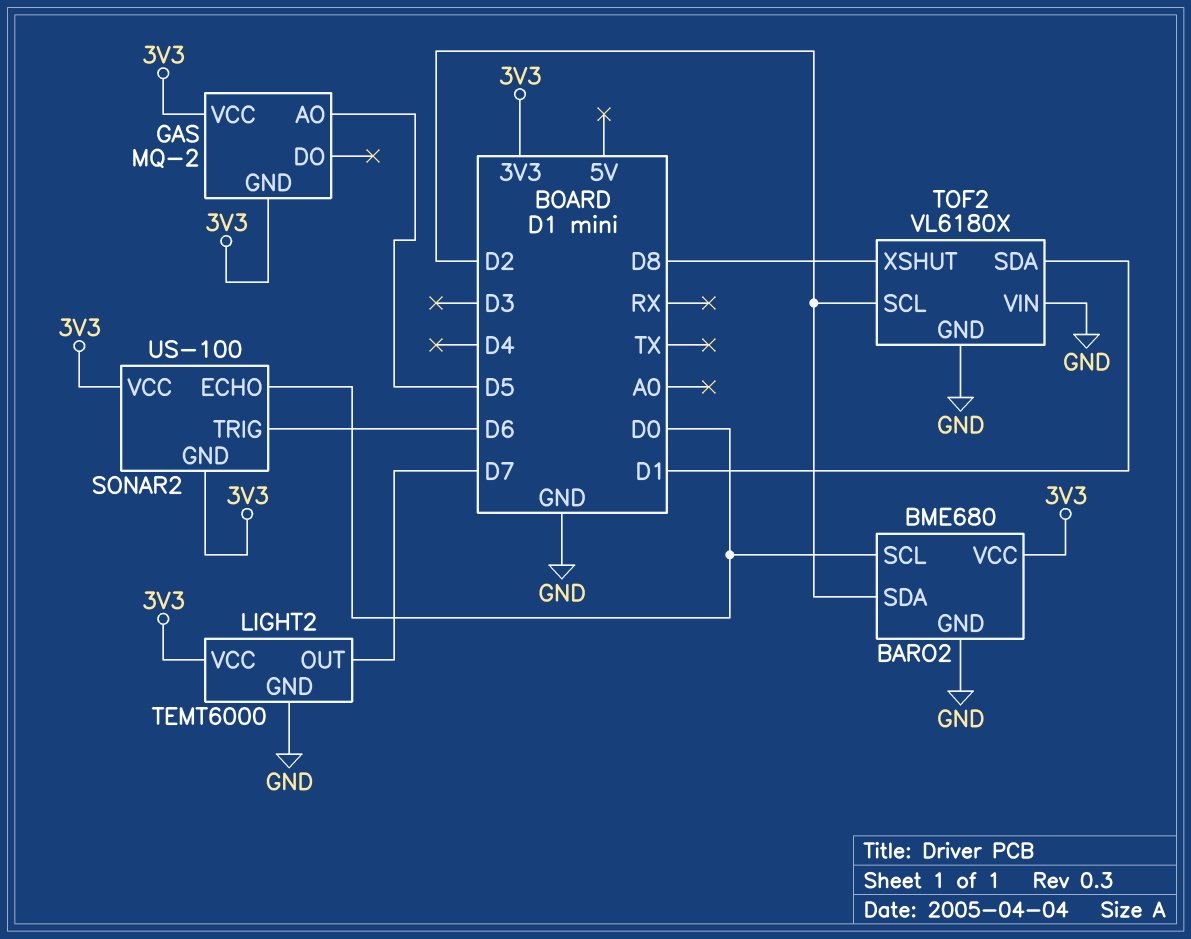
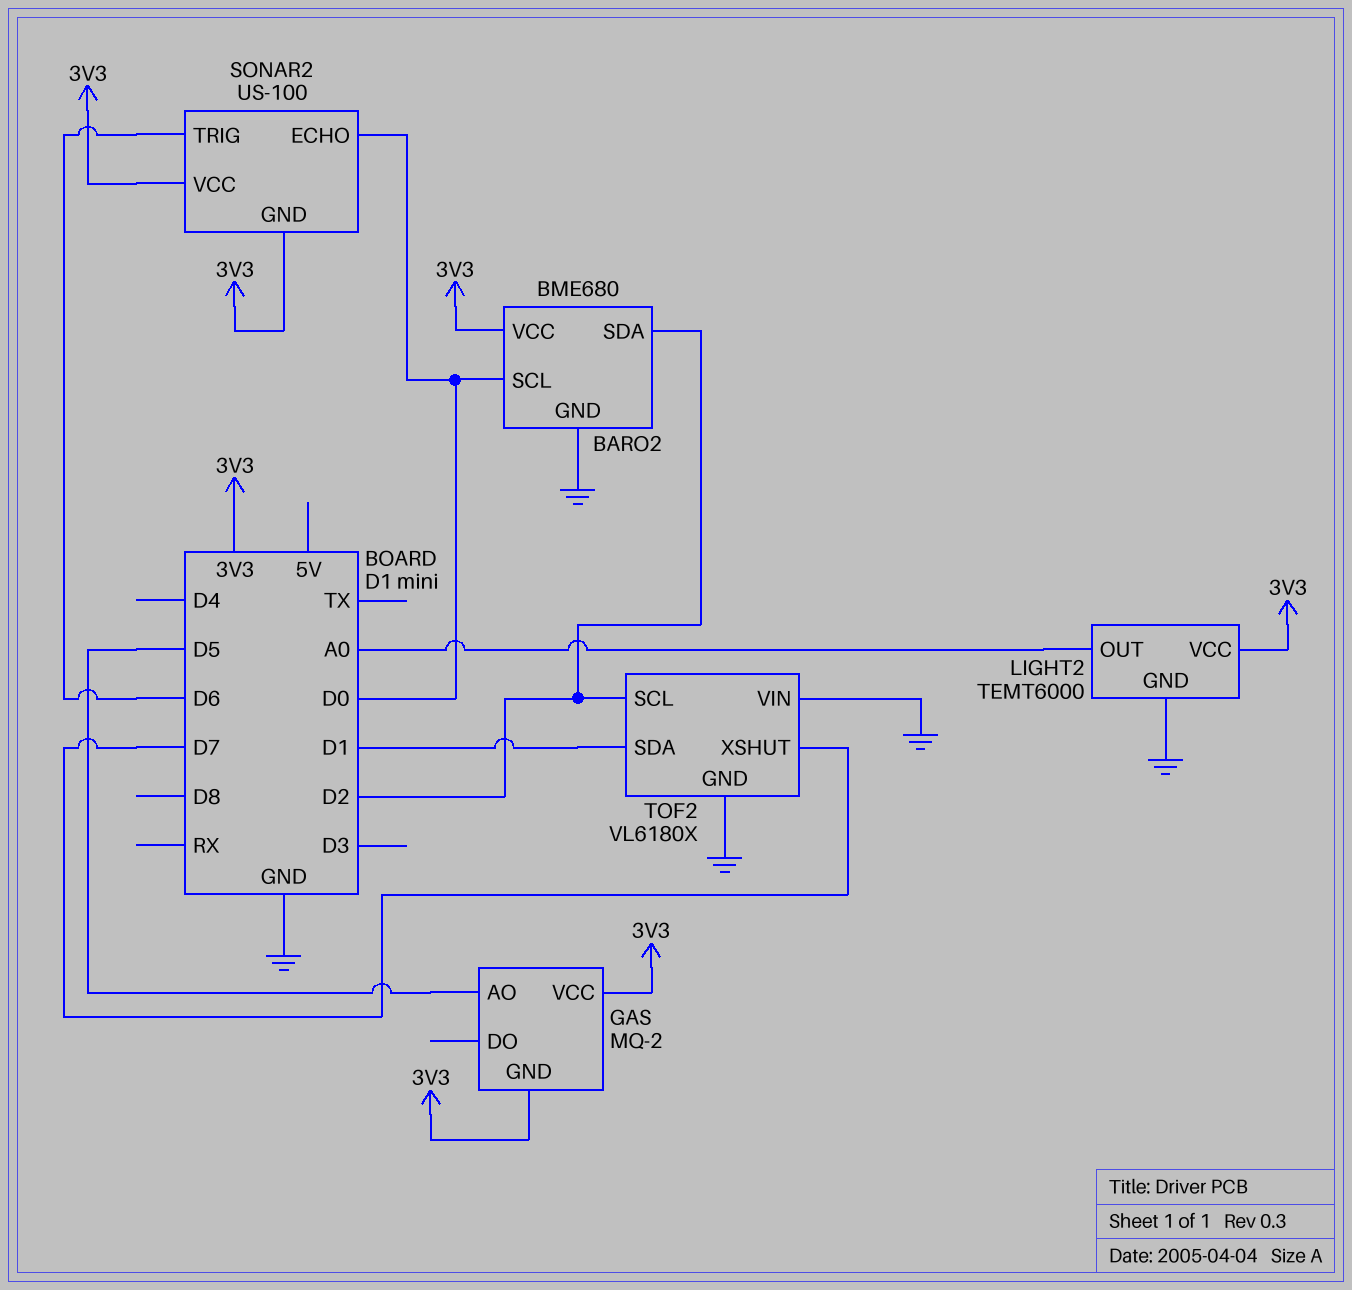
LIGHT2 pin OUT: D7 -> A0
TOF2 pin XSHUT: D8 -> D7

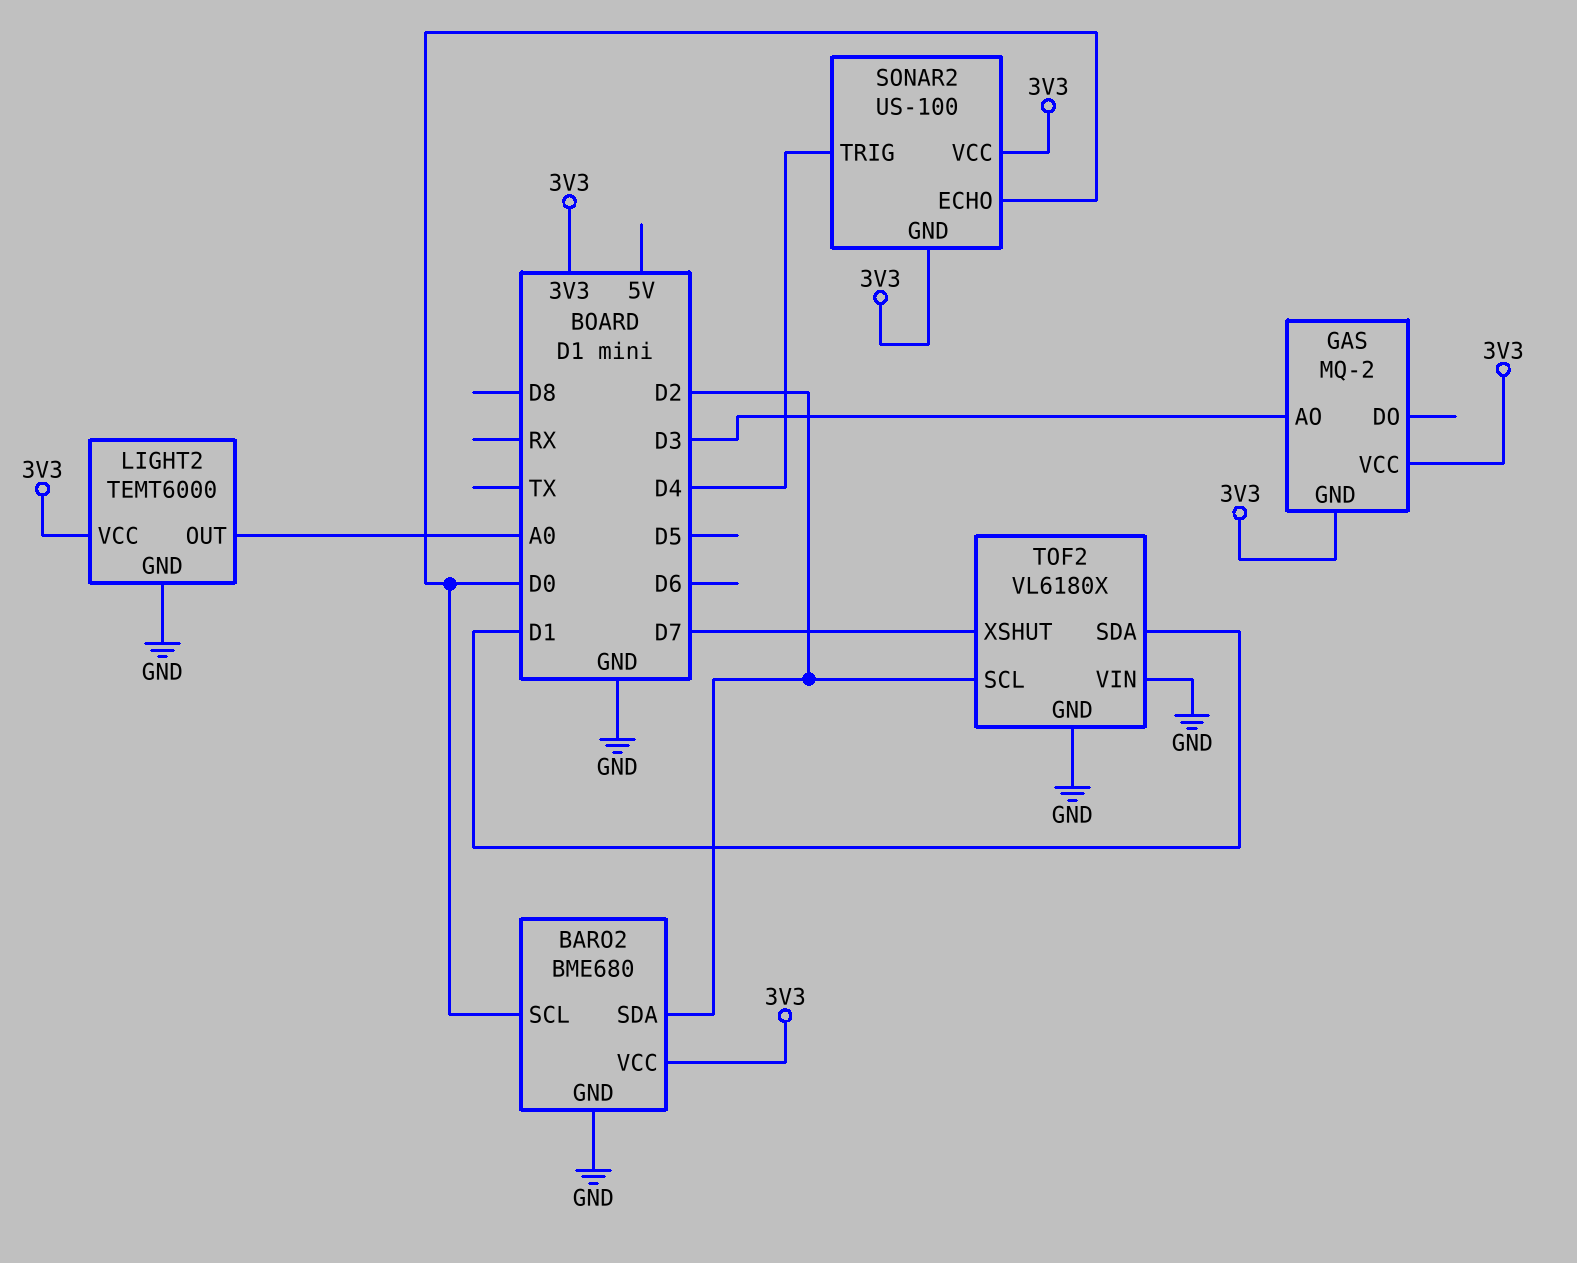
GAS pin AO: D5 -> D3
SONAR2 pin TRIG: D6 -> D4

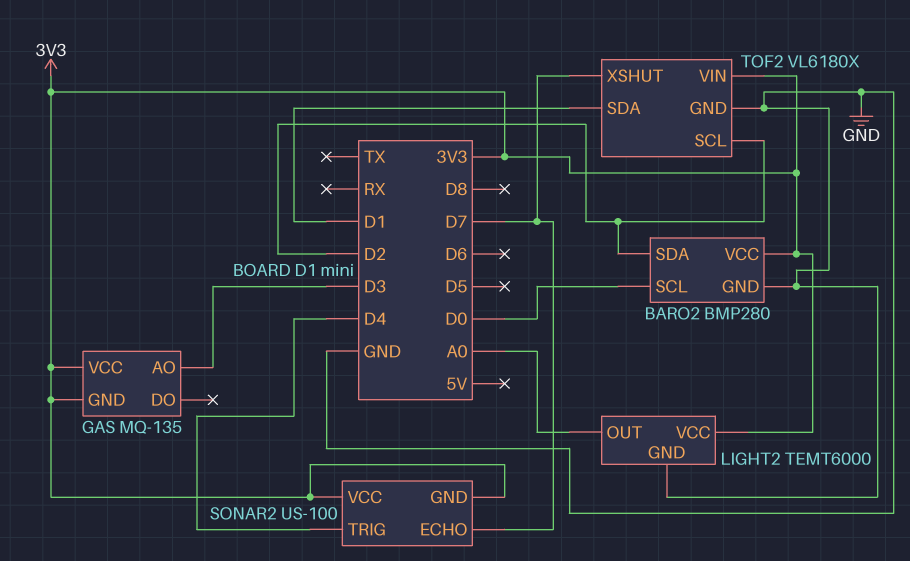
BARO2: BME680 -> BMP280
GAS: MQ-2 -> MQ-135
SONAR2 pin ECHO: D0 -> D7
TOF2 pin VIN: GND -> 3V3

